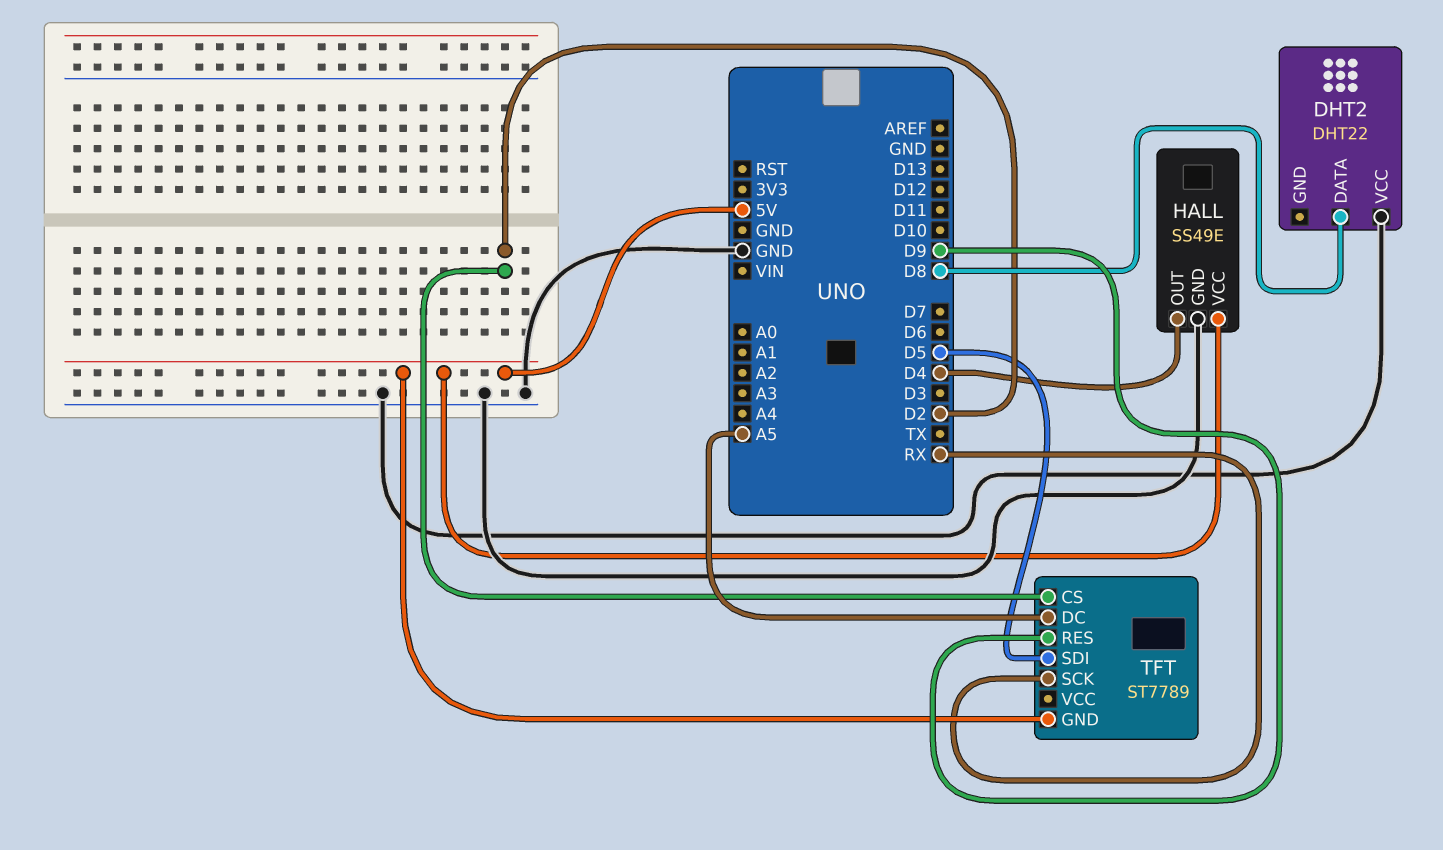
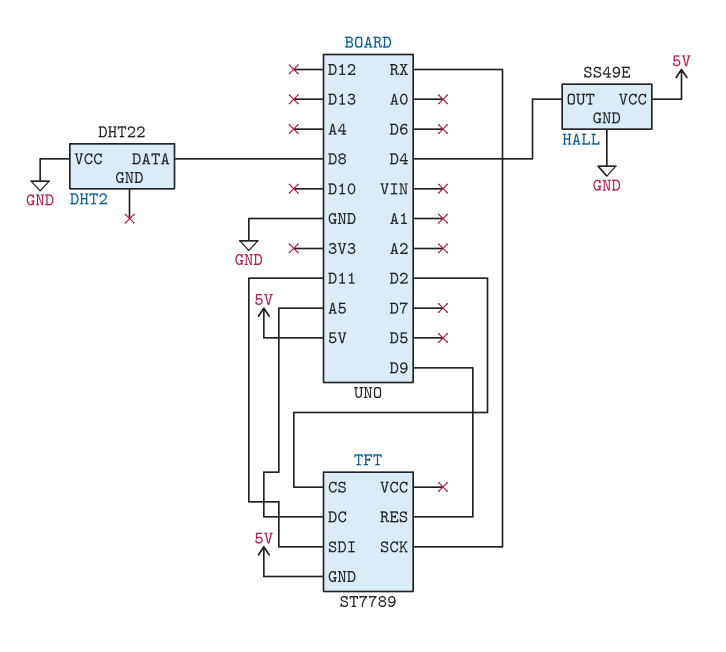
TFT pin SDI: D5 -> D11

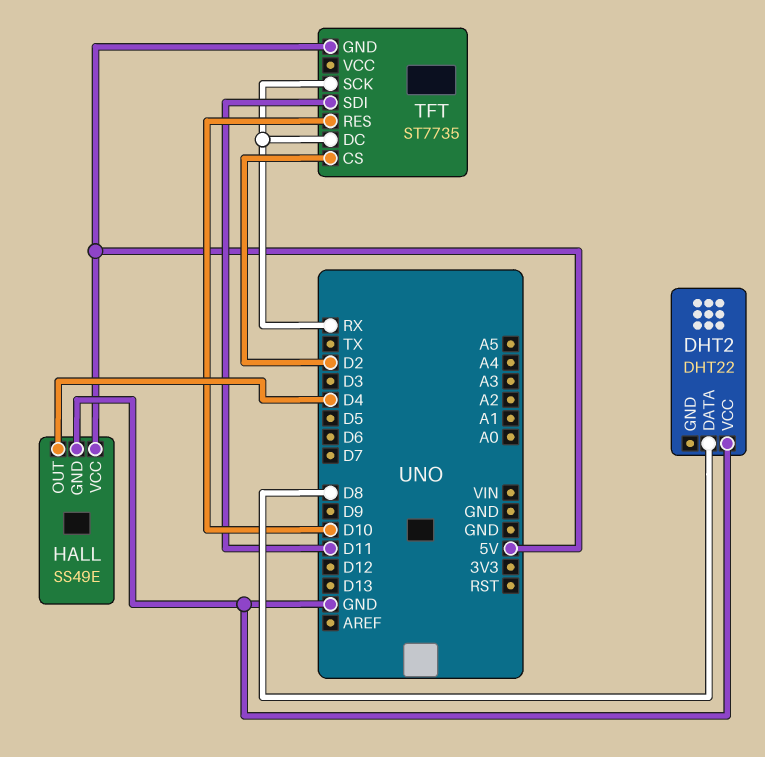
TFT: ST7789 -> ST7735
TFT pin DC: A5 -> RX
TFT pin RES: D9 -> D10

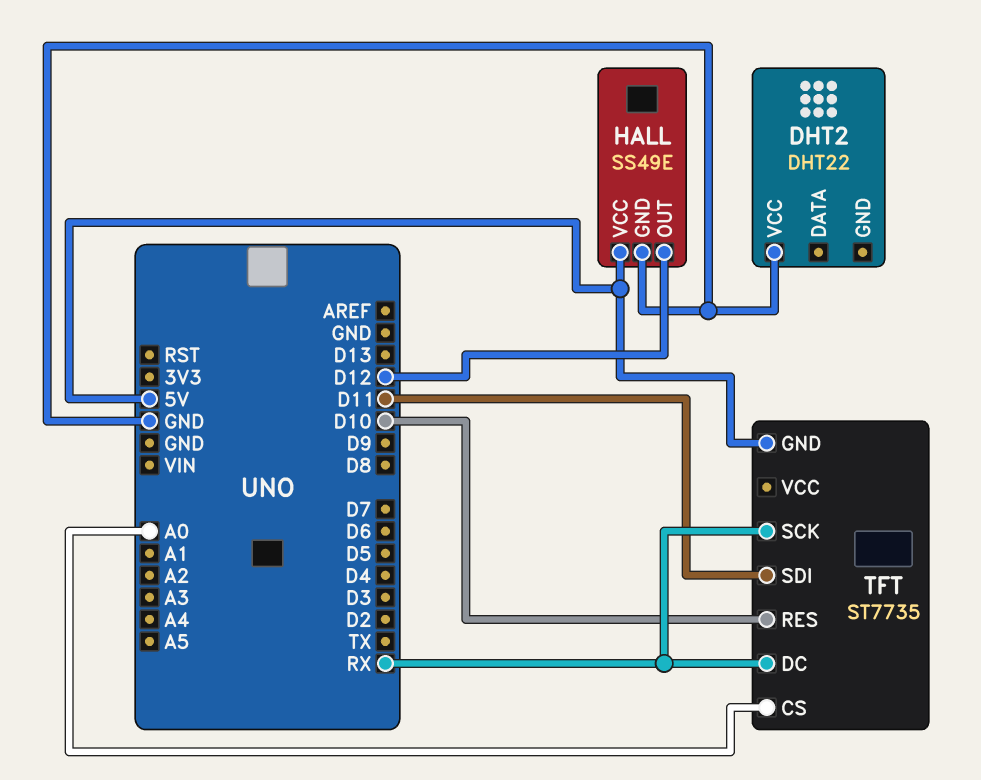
DHT2 pin DATA: D8 -> none
HALL pin OUT: D4 -> D12
TFT pin CS: D2 -> A0

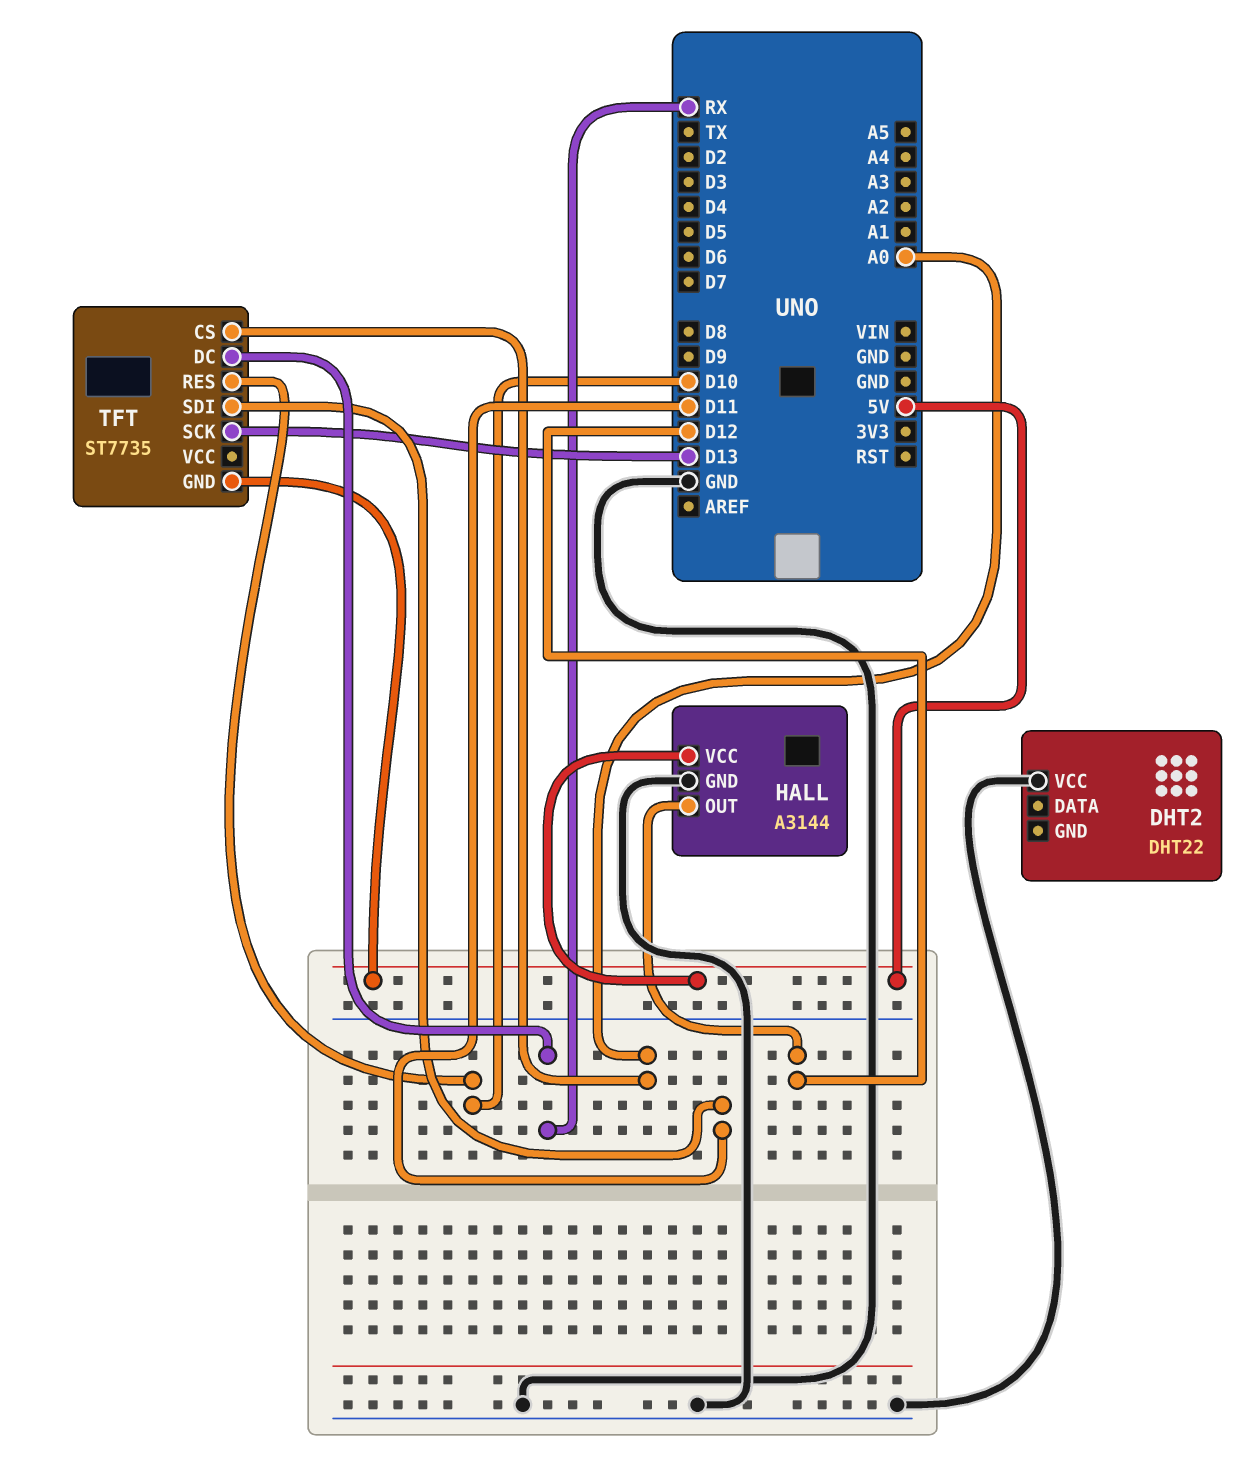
HALL: SS49E -> A3144
TFT pin SCK: RX -> D13

